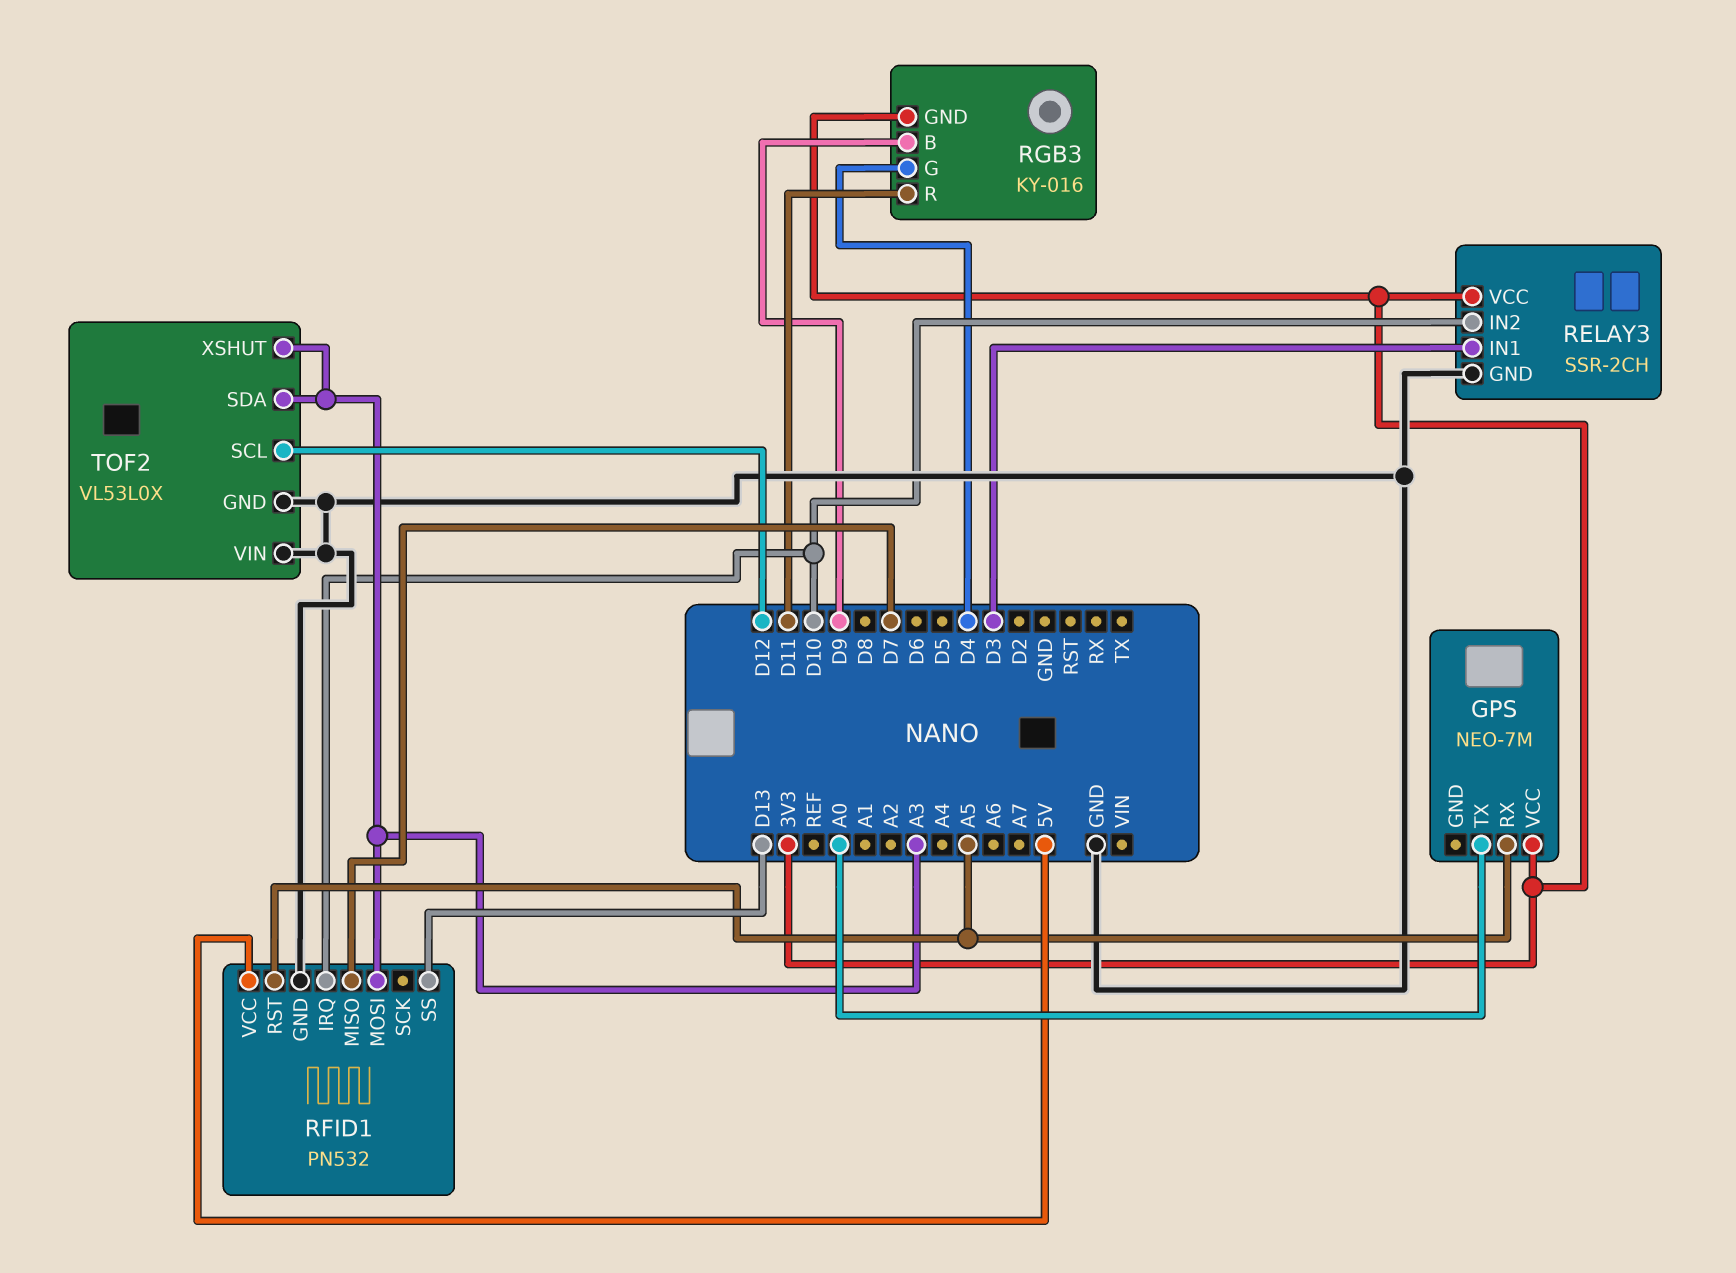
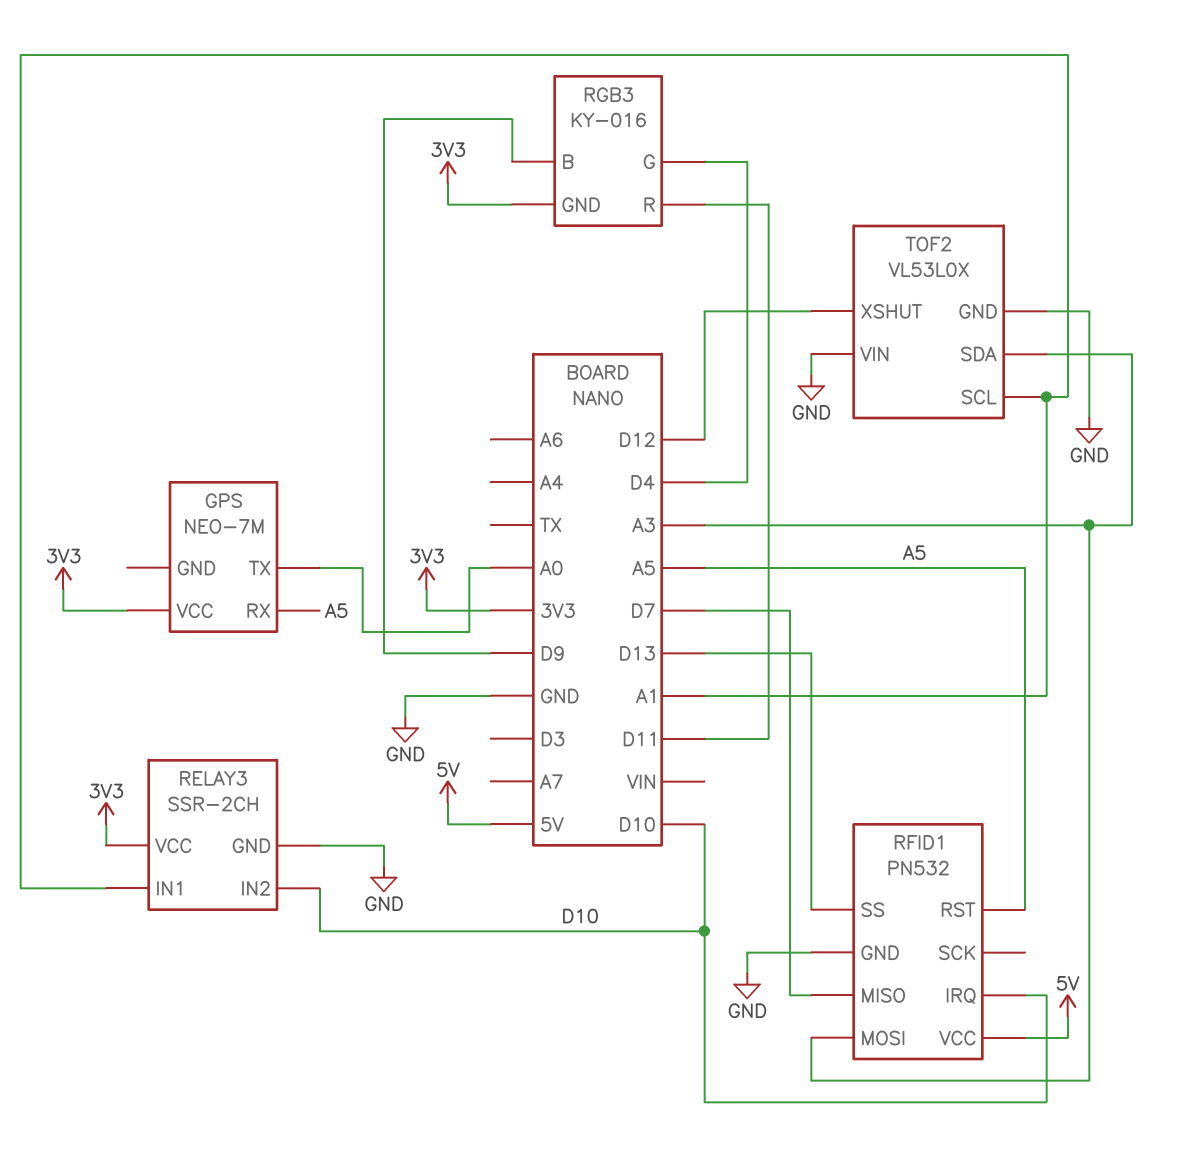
RELAY3 pin IN1: D3 -> A1
TOF2 pin SCL: D12 -> A1
TOF2 pin XSHUT: A3 -> D12

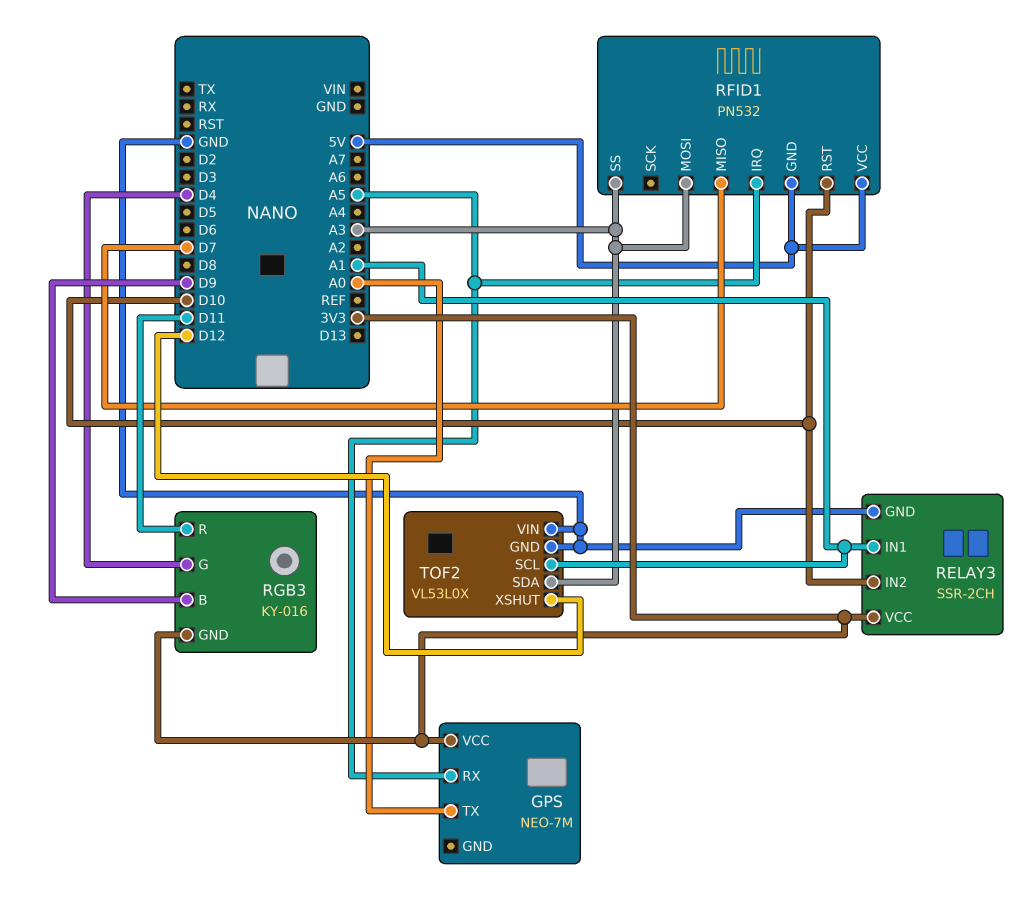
RFID1 pin GND: GND -> 5V
RFID1 pin IRQ: D10 -> A5
RFID1 pin RST: A5 -> D10
RFID1 pin SS: D13 -> A3

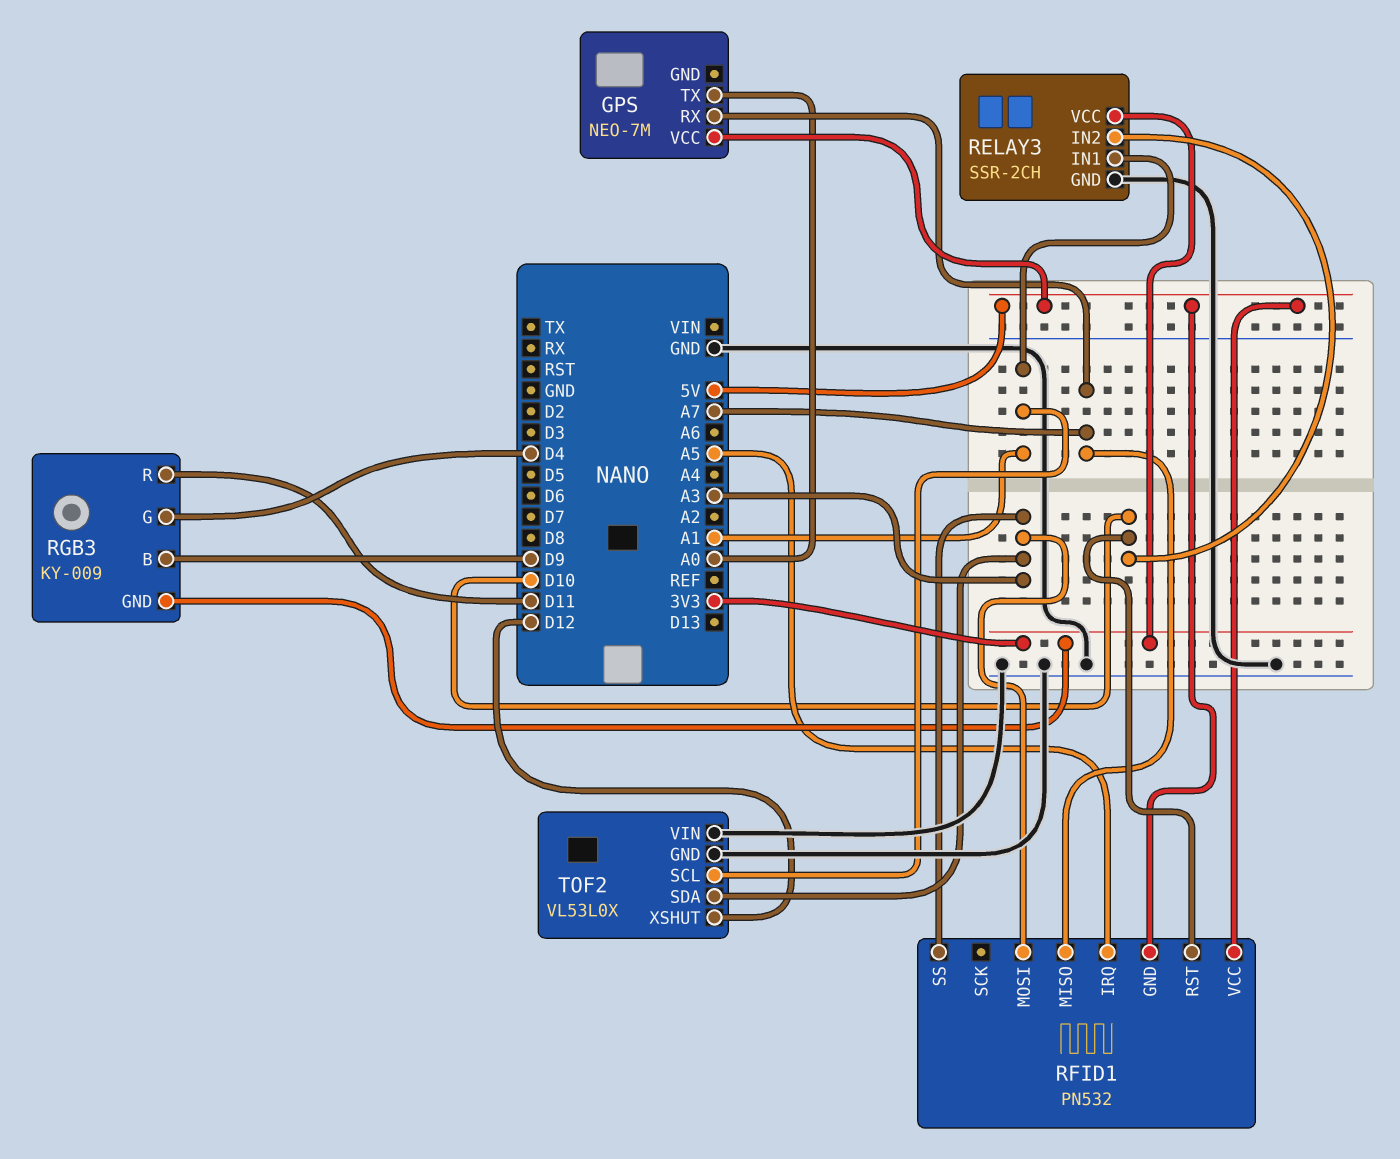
GPS pin RX: A5 -> A7
GPS pin VCC: 3V3 -> 5V
RFID1 pin MISO: D7 -> A7
RGB3: KY-016 -> KY-009

